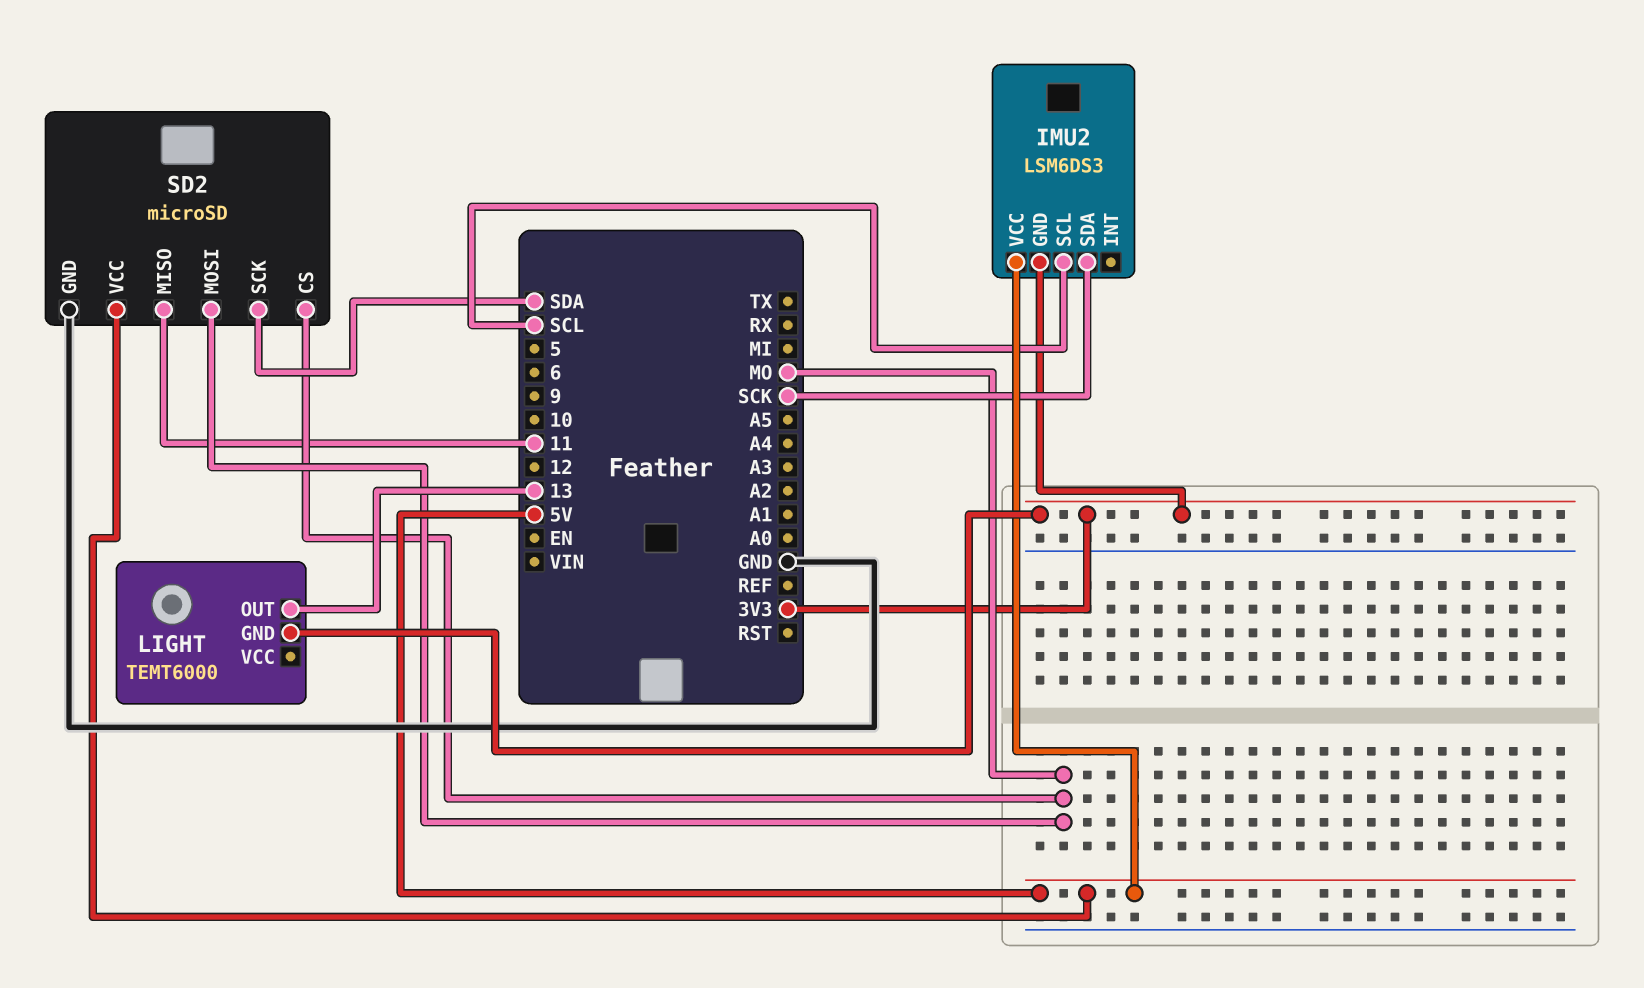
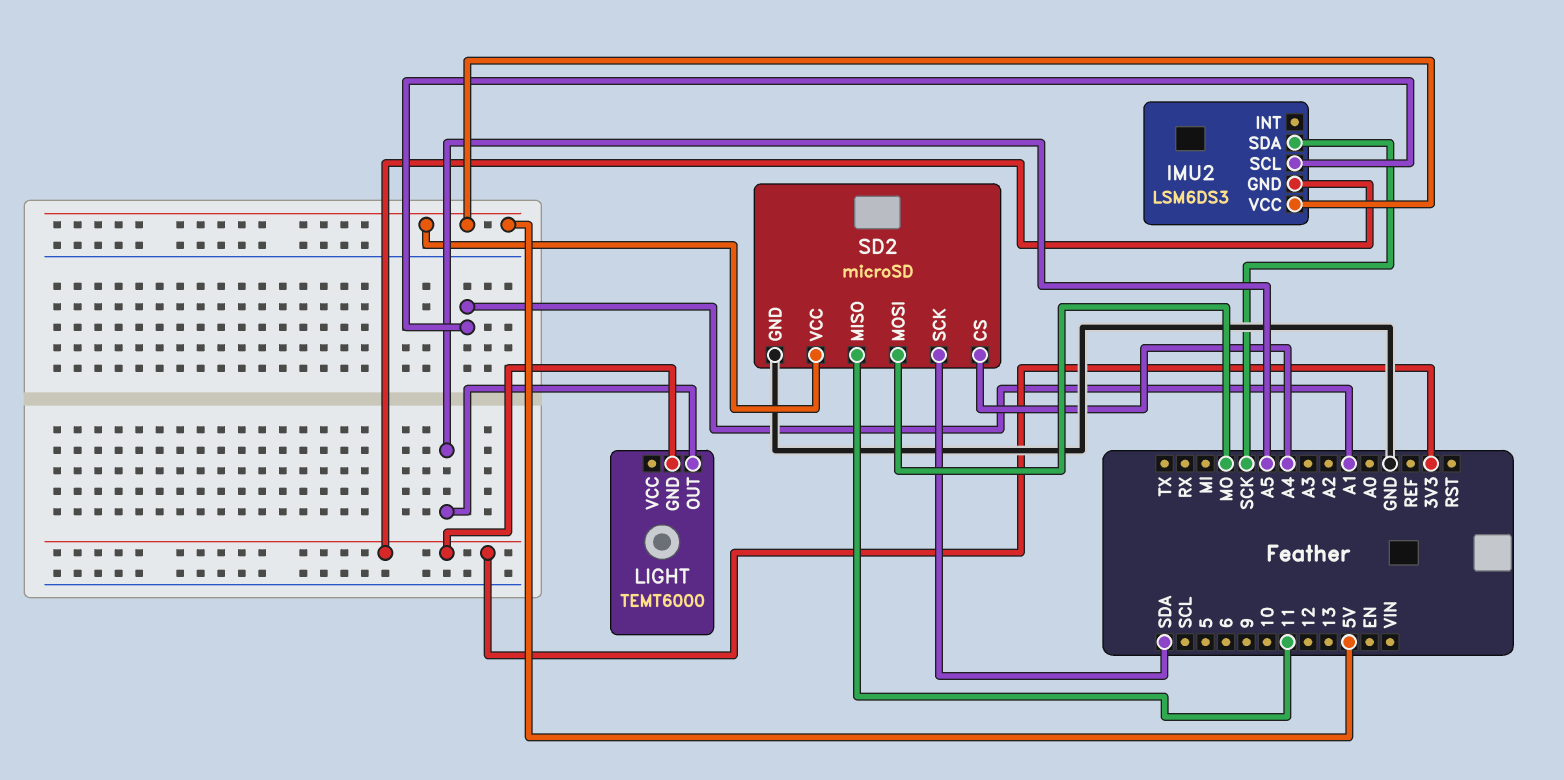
IMU2 pin SCL: SCL -> A1
LIGHT pin OUT: 13 -> A5
SD2 pin CS: MO -> A4

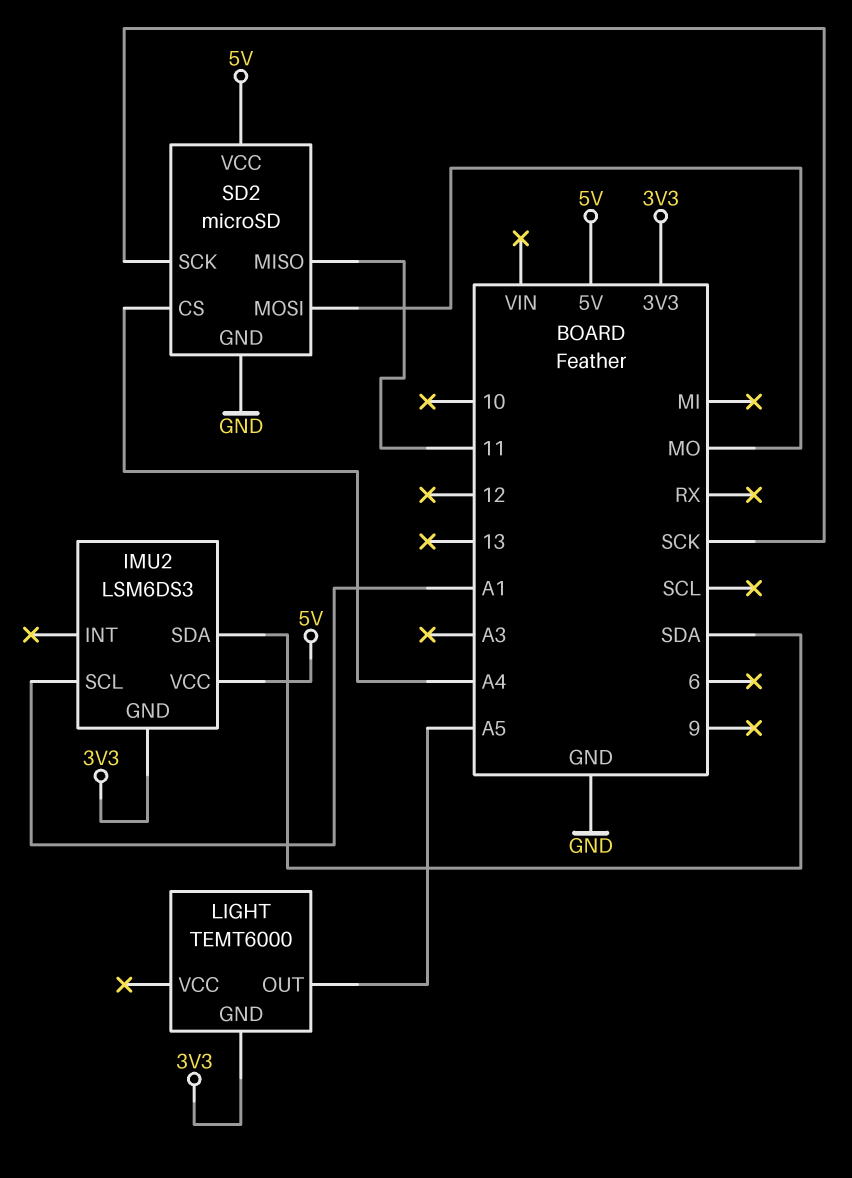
IMU2 pin SDA: SCK -> SDA
SD2 pin SCK: SDA -> SCK

